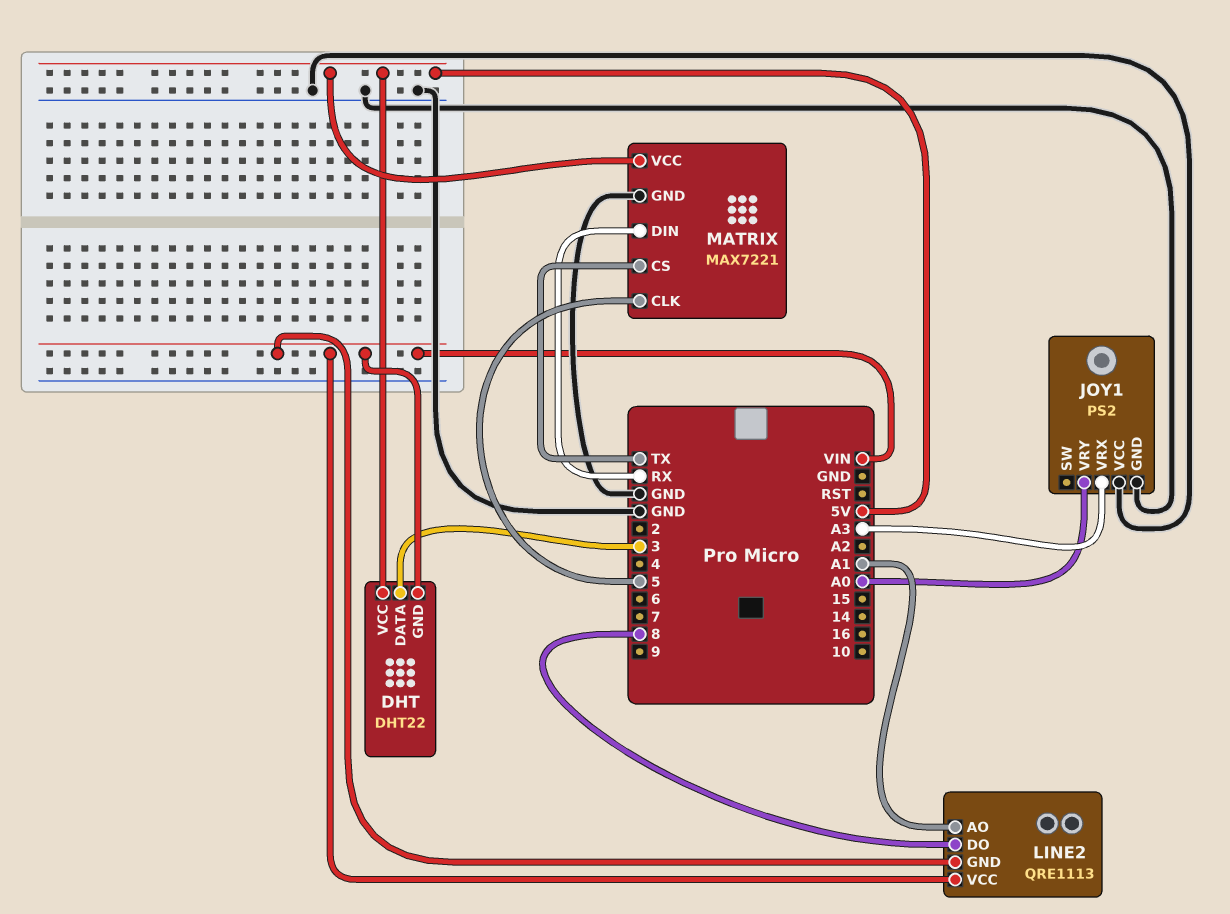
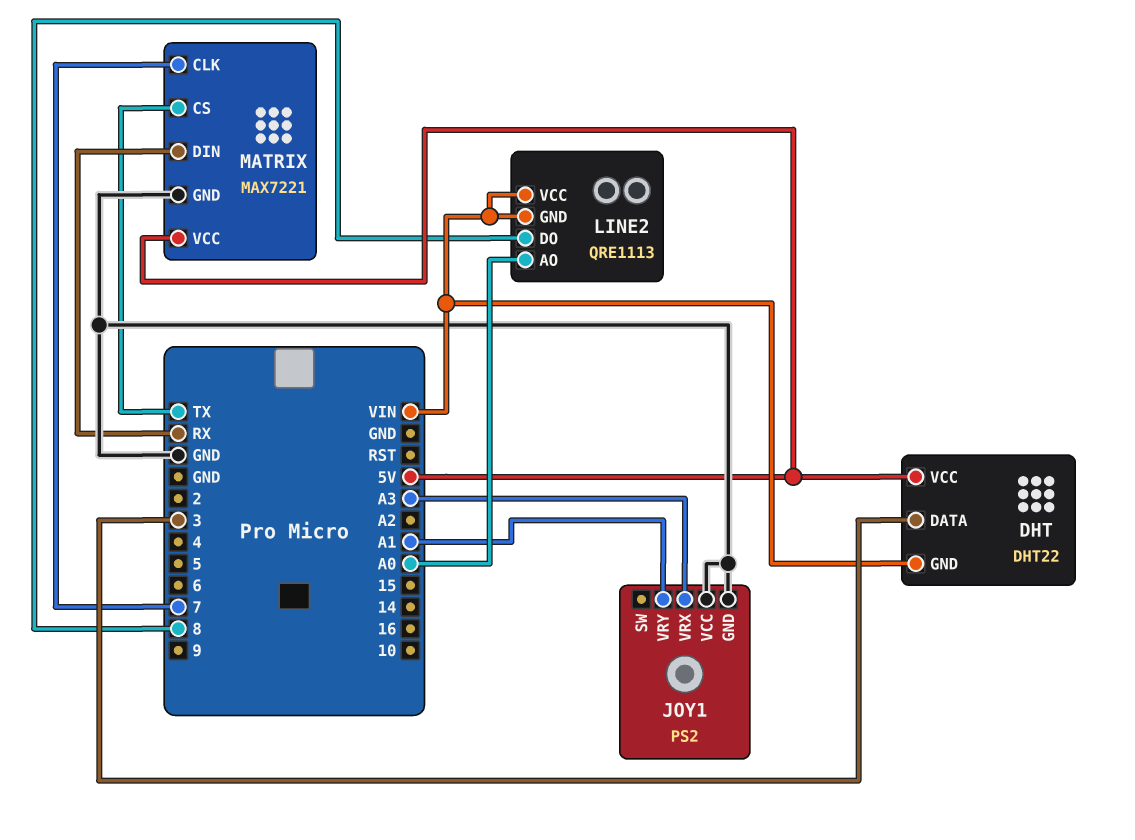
JOY1 pin VRY: A0 -> A1
LINE2 pin AO: A1 -> A0
MATRIX pin CLK: 5 -> 7

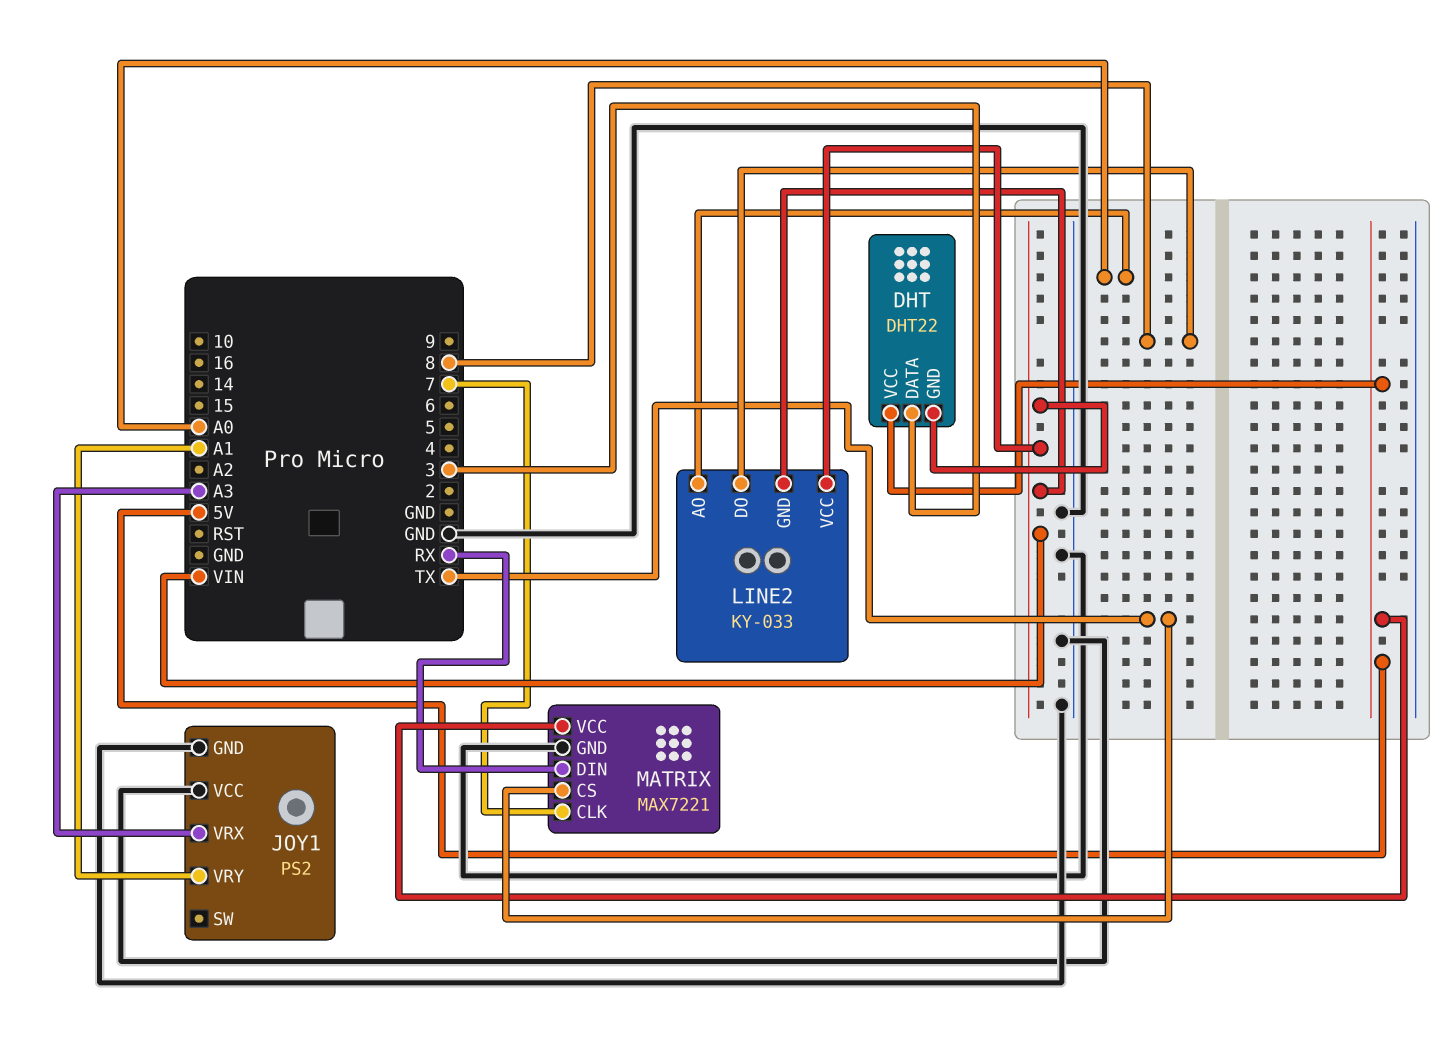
LINE2: QRE1113 -> KY-033

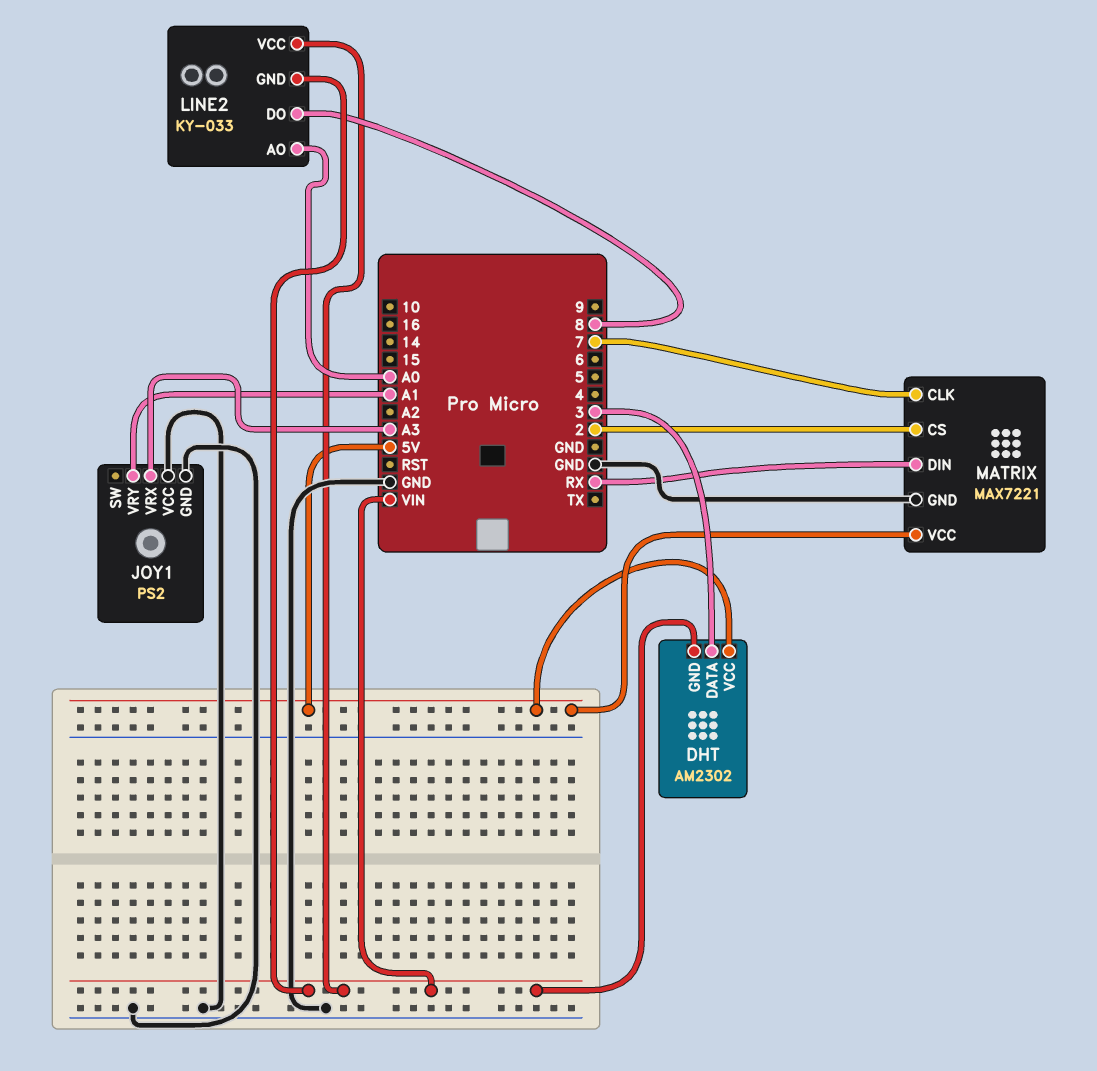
DHT: DHT22 -> AM2302
MATRIX pin CS: TX -> 2

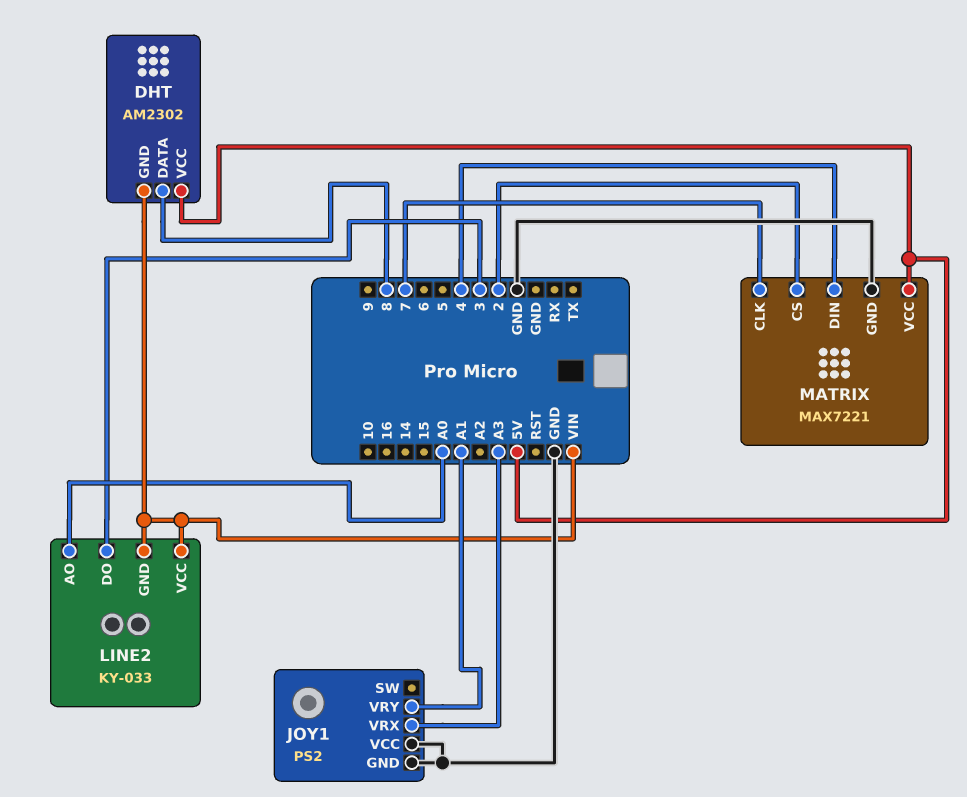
DHT pin DATA: 3 -> 8
LINE2 pin DO: 8 -> 3
MATRIX pin DIN: RX -> 4

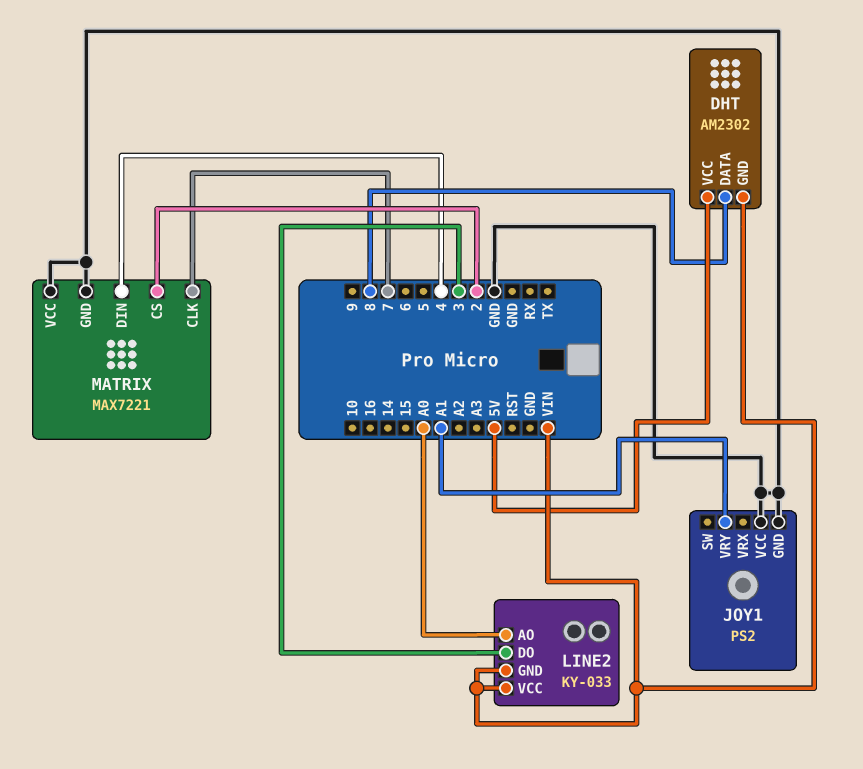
JOY1 pin VRX: A3 -> none
MATRIX pin VCC: 5V -> GND

